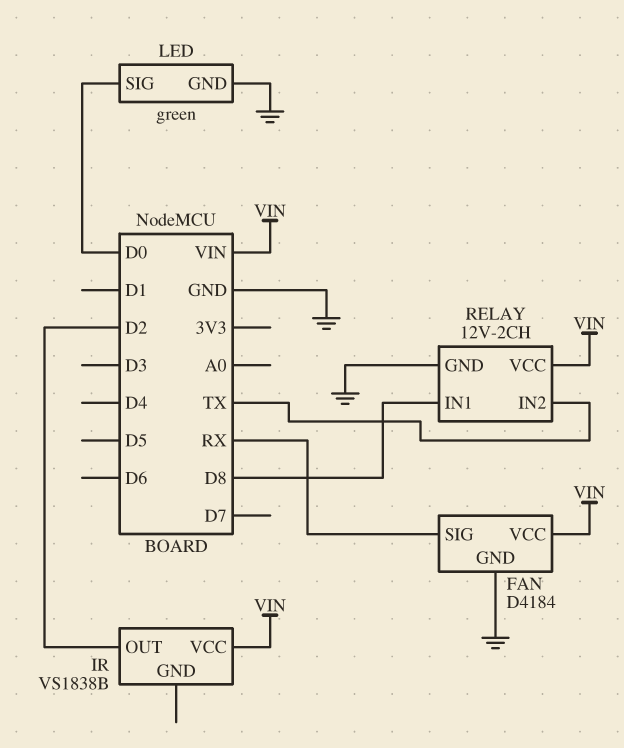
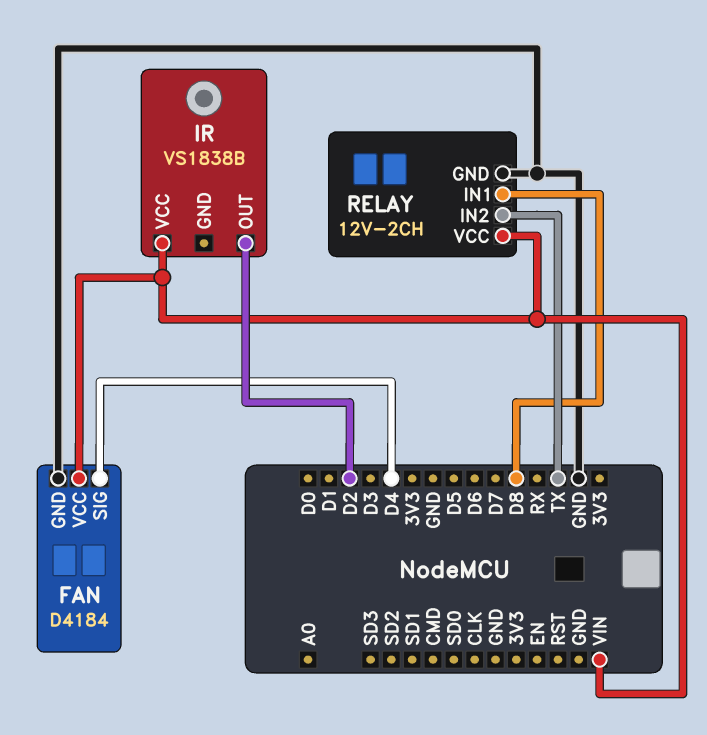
FAN pin SIG: RX -> D4
LED: green -> none
LED pin GND: GND -> none
LED pin SIG: D0 -> none

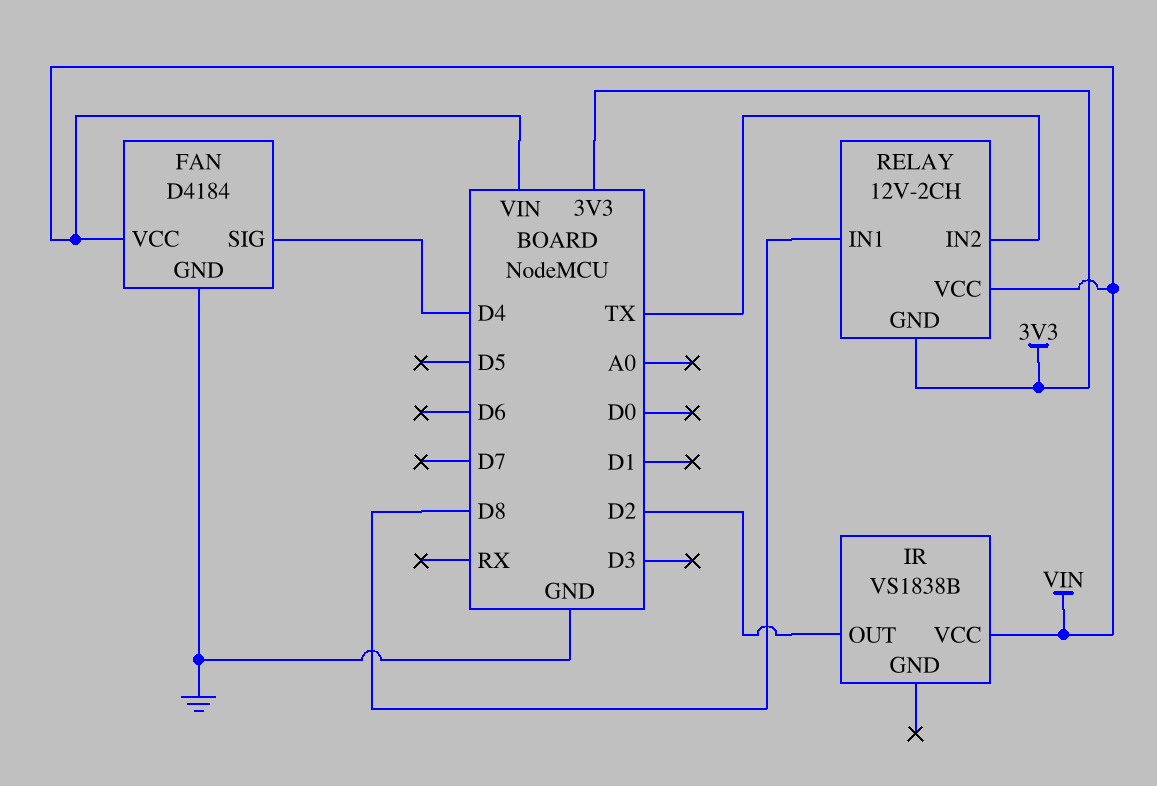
RELAY pin GND: GND -> 3V3

